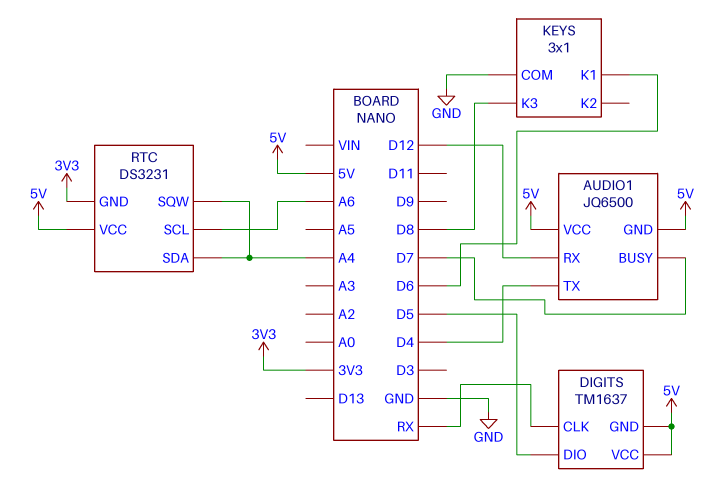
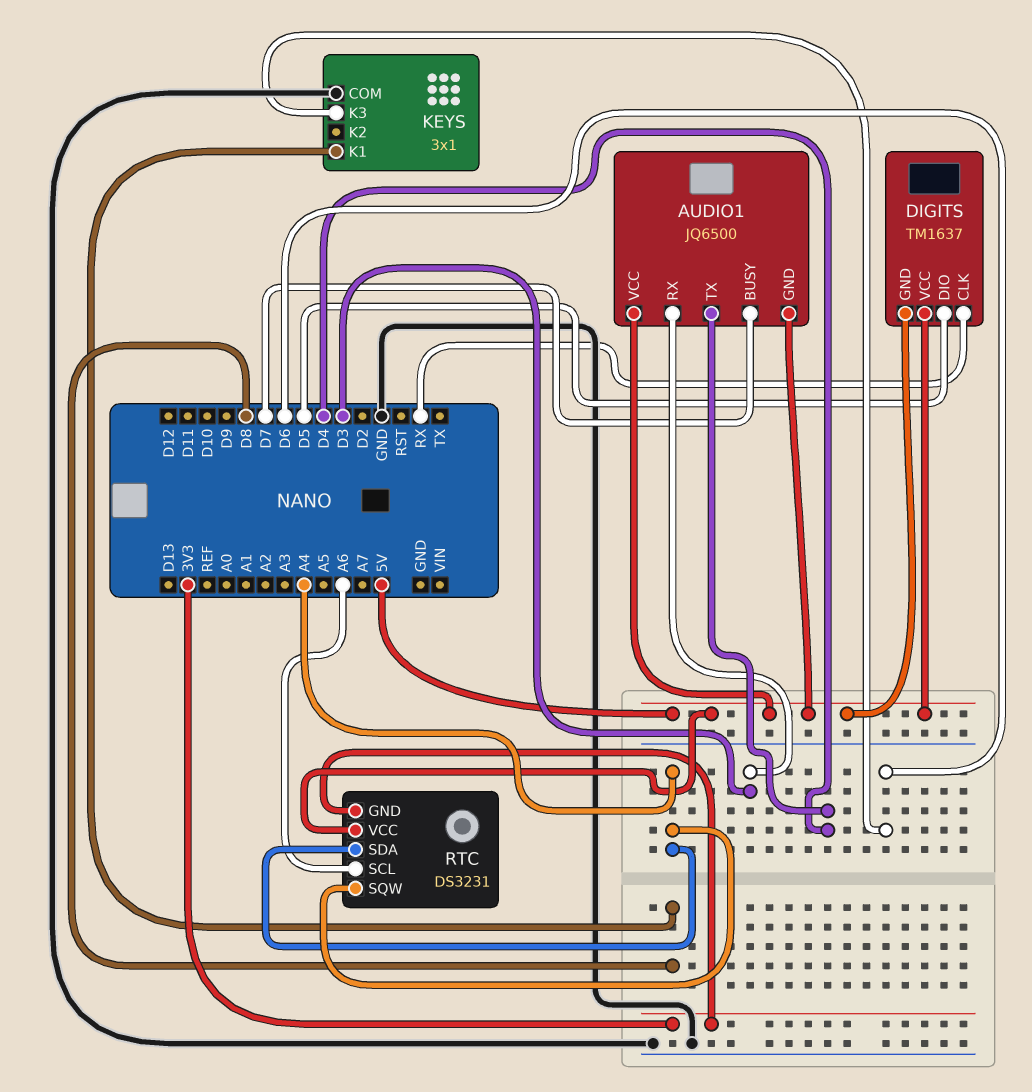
AUDIO1 pin RX: D12 -> D3
KEYS pin K1: D6 -> D8
KEYS pin K3: D8 -> D6

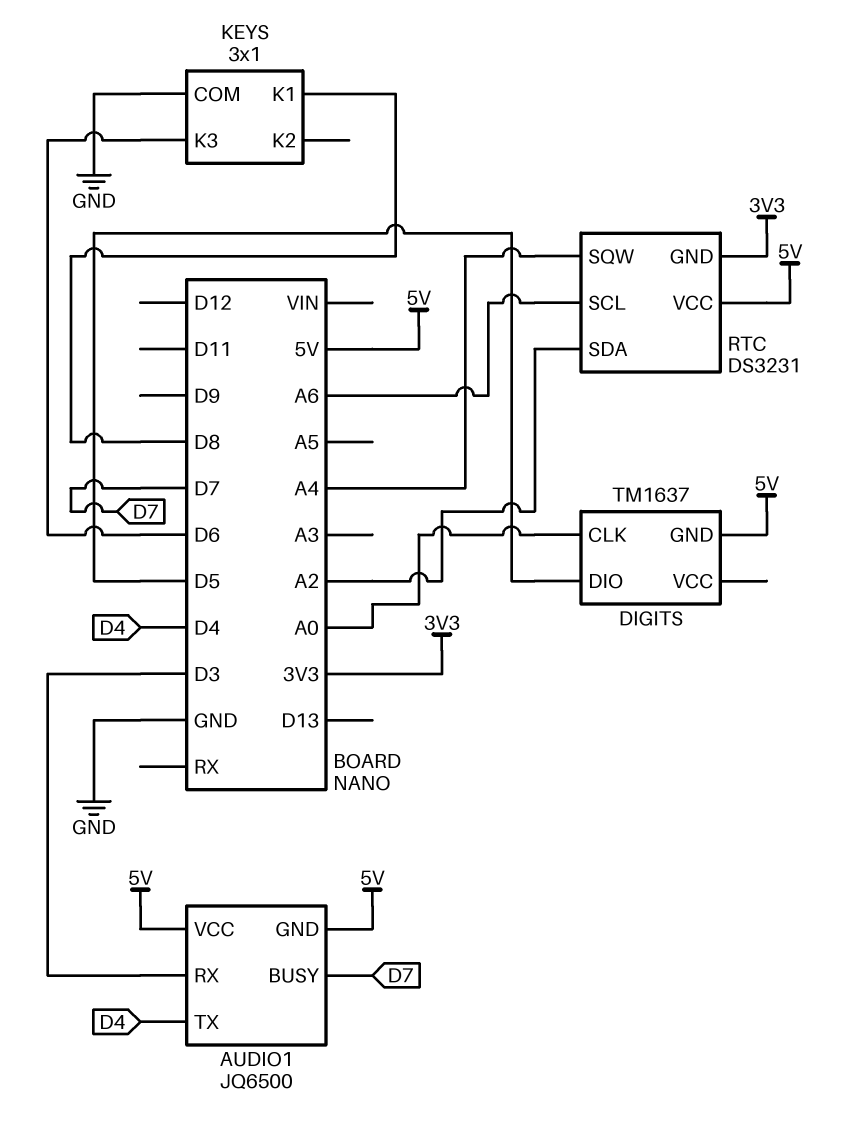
DIGITS pin CLK: RX -> A0
DIGITS pin VCC: 5V -> none
RTC pin SDA: A4 -> A2

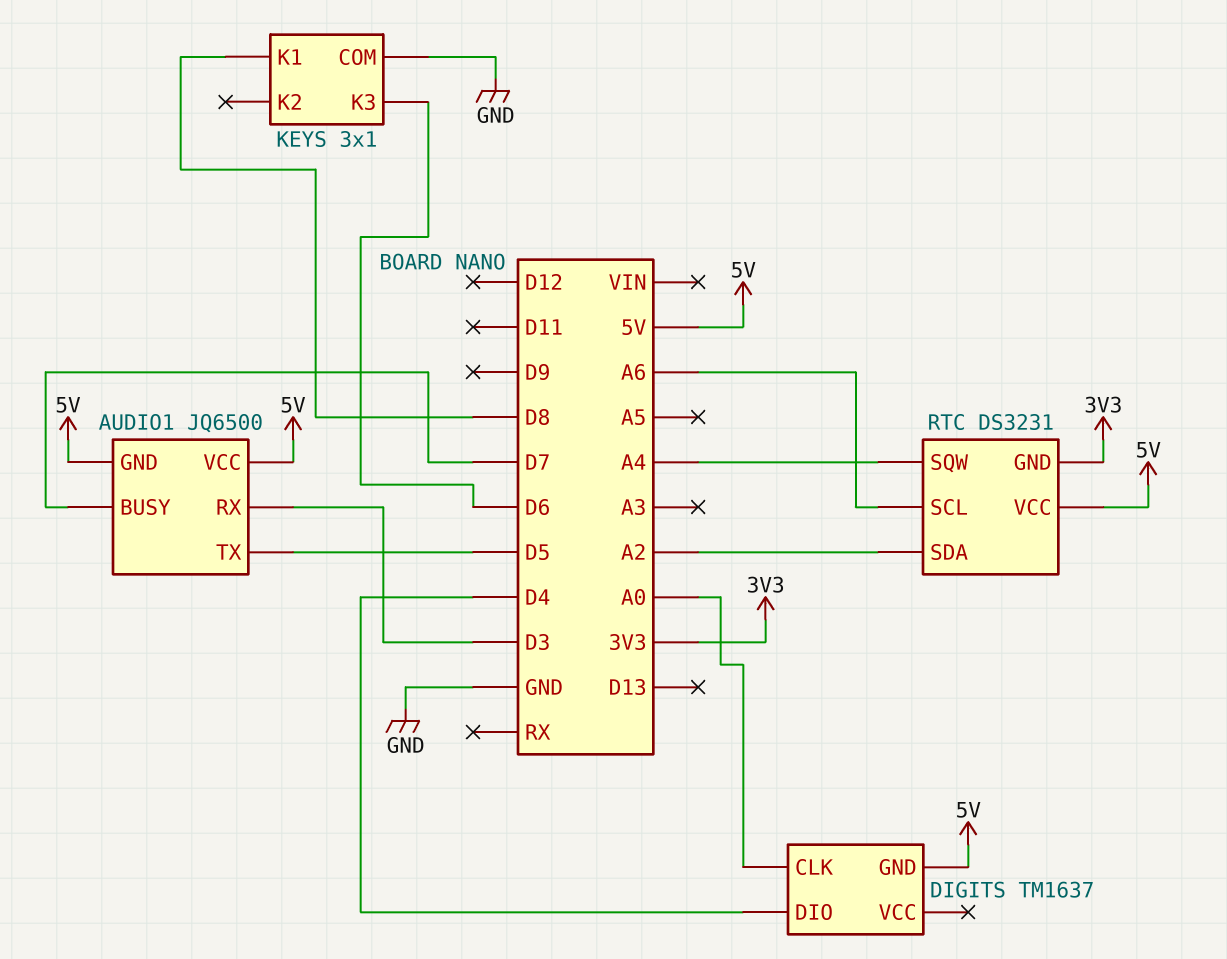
AUDIO1 pin TX: D4 -> D5
DIGITS pin DIO: D5 -> D4

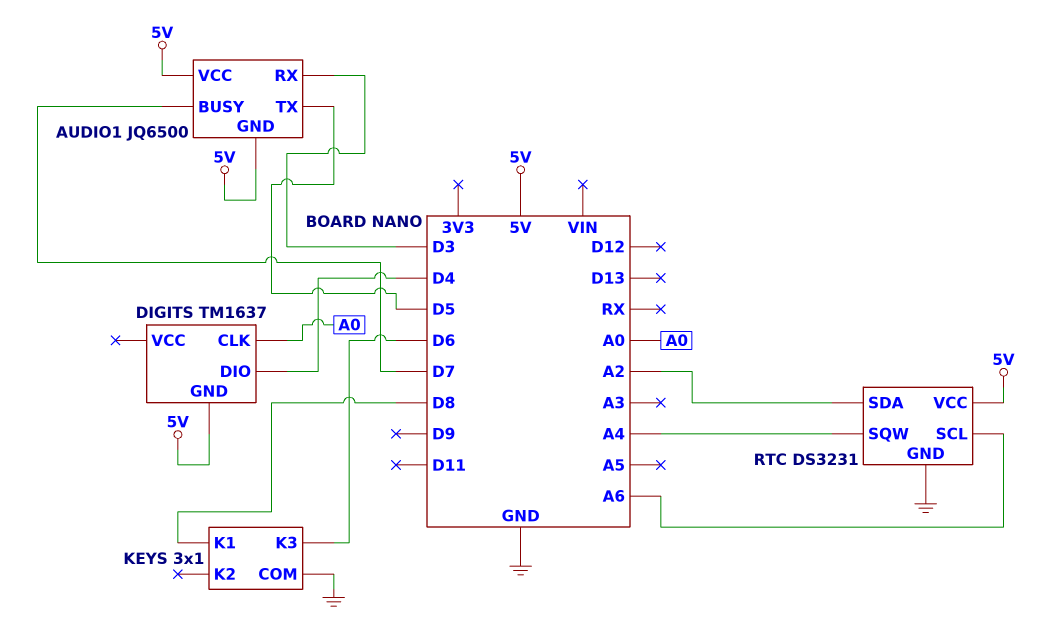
RTC pin GND: 3V3 -> GND

